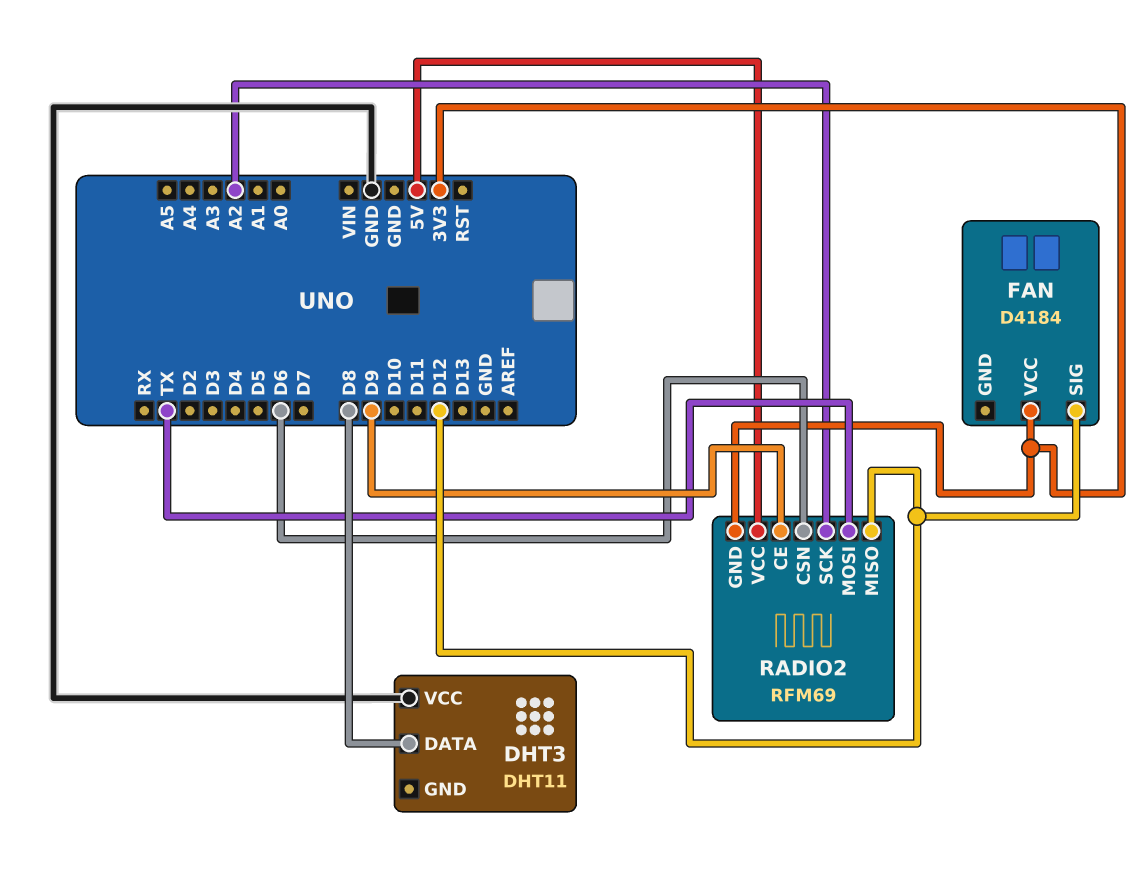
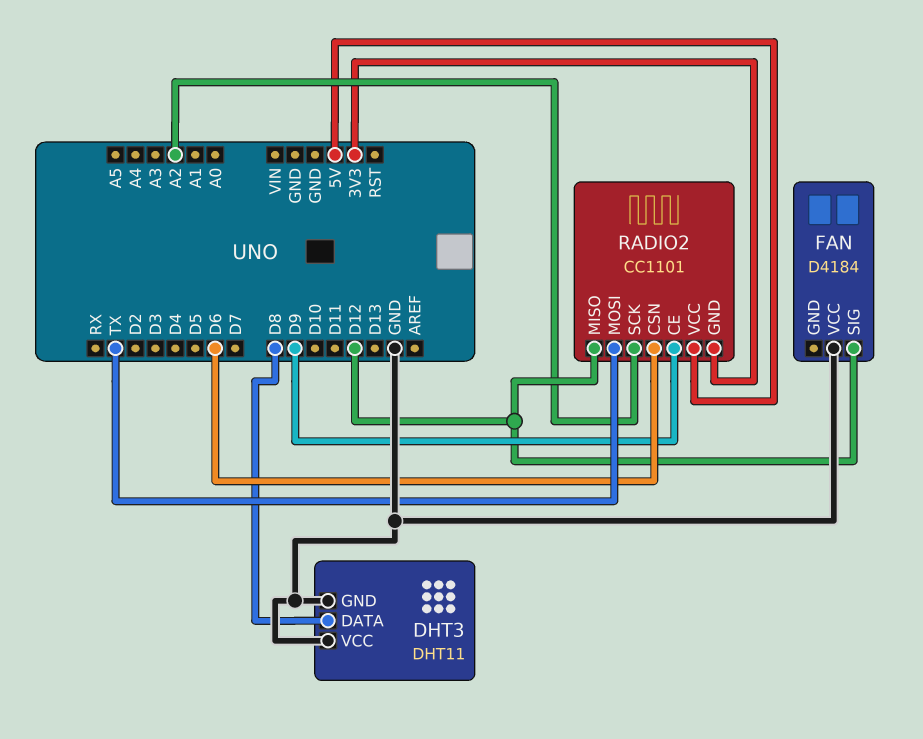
DHT3 pin GND: none -> GND
FAN pin VCC: 3V3 -> GND
RADIO2: RFM69 -> CC1101

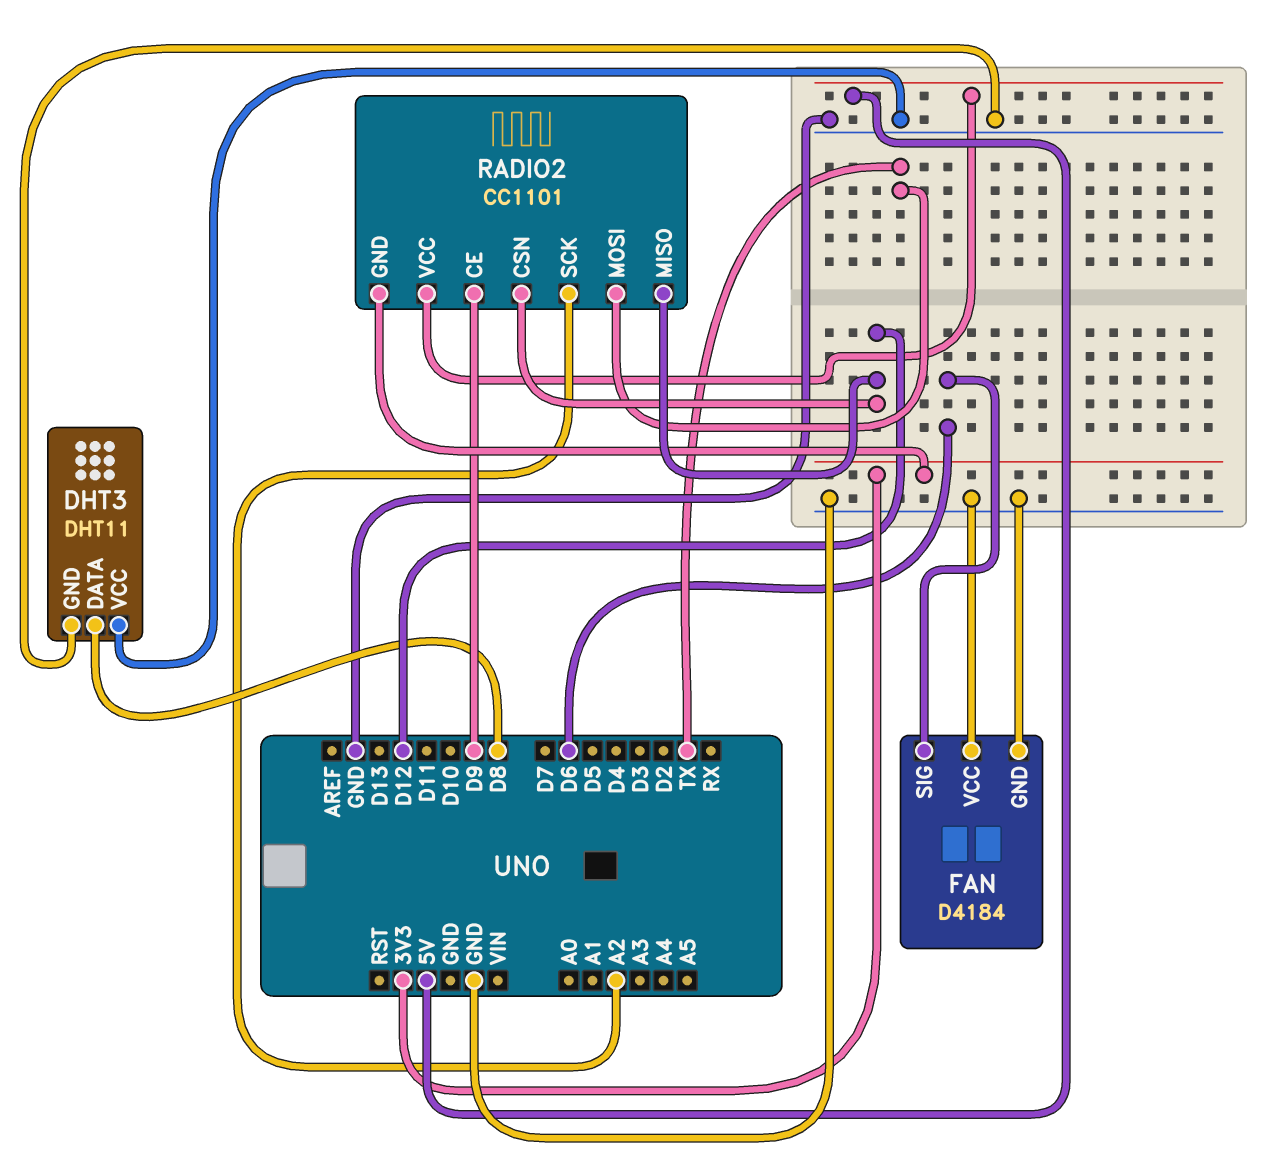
FAN pin GND: none -> GND
FAN pin SIG: D12 -> D6
RADIO2 pin CSN: D6 -> D12

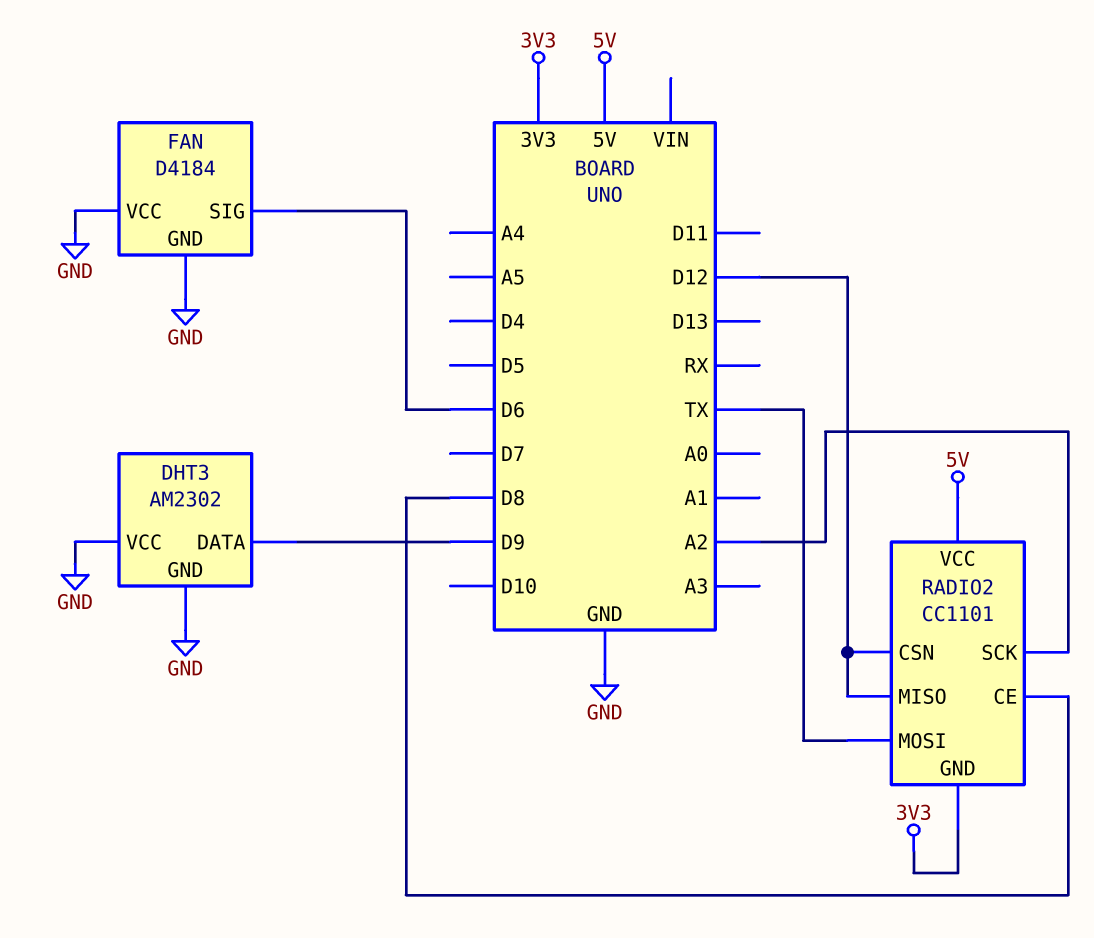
DHT3: DHT11 -> AM2302
DHT3 pin DATA: D8 -> D9
RADIO2 pin CE: D9 -> D8

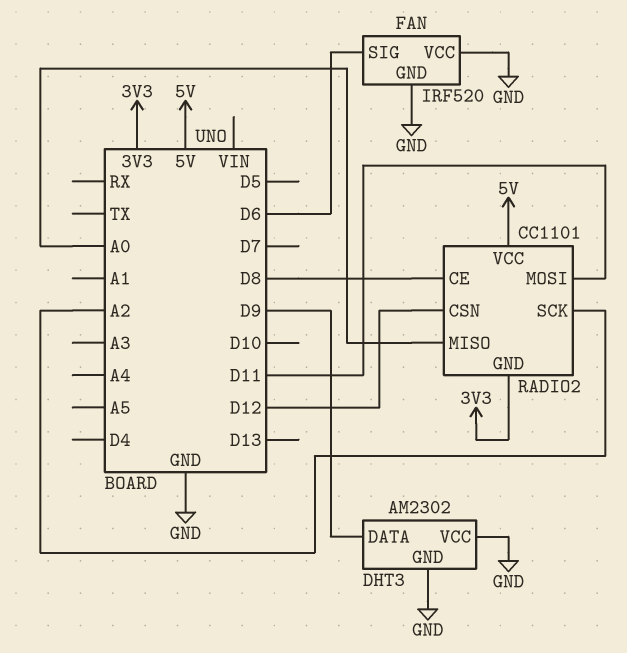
FAN: D4184 -> IRF520
RADIO2 pin MISO: D12 -> A0
RADIO2 pin MOSI: TX -> D11

